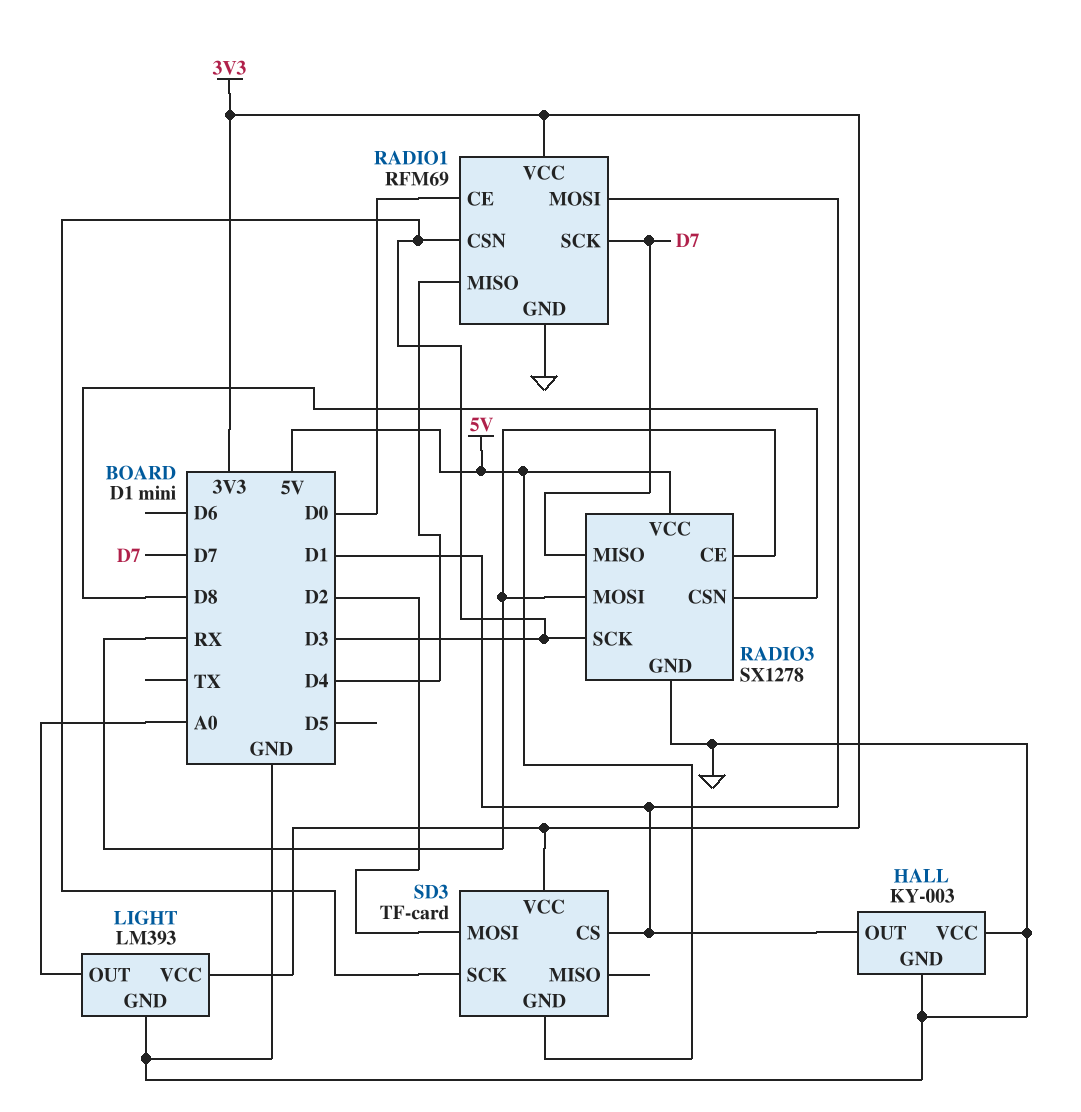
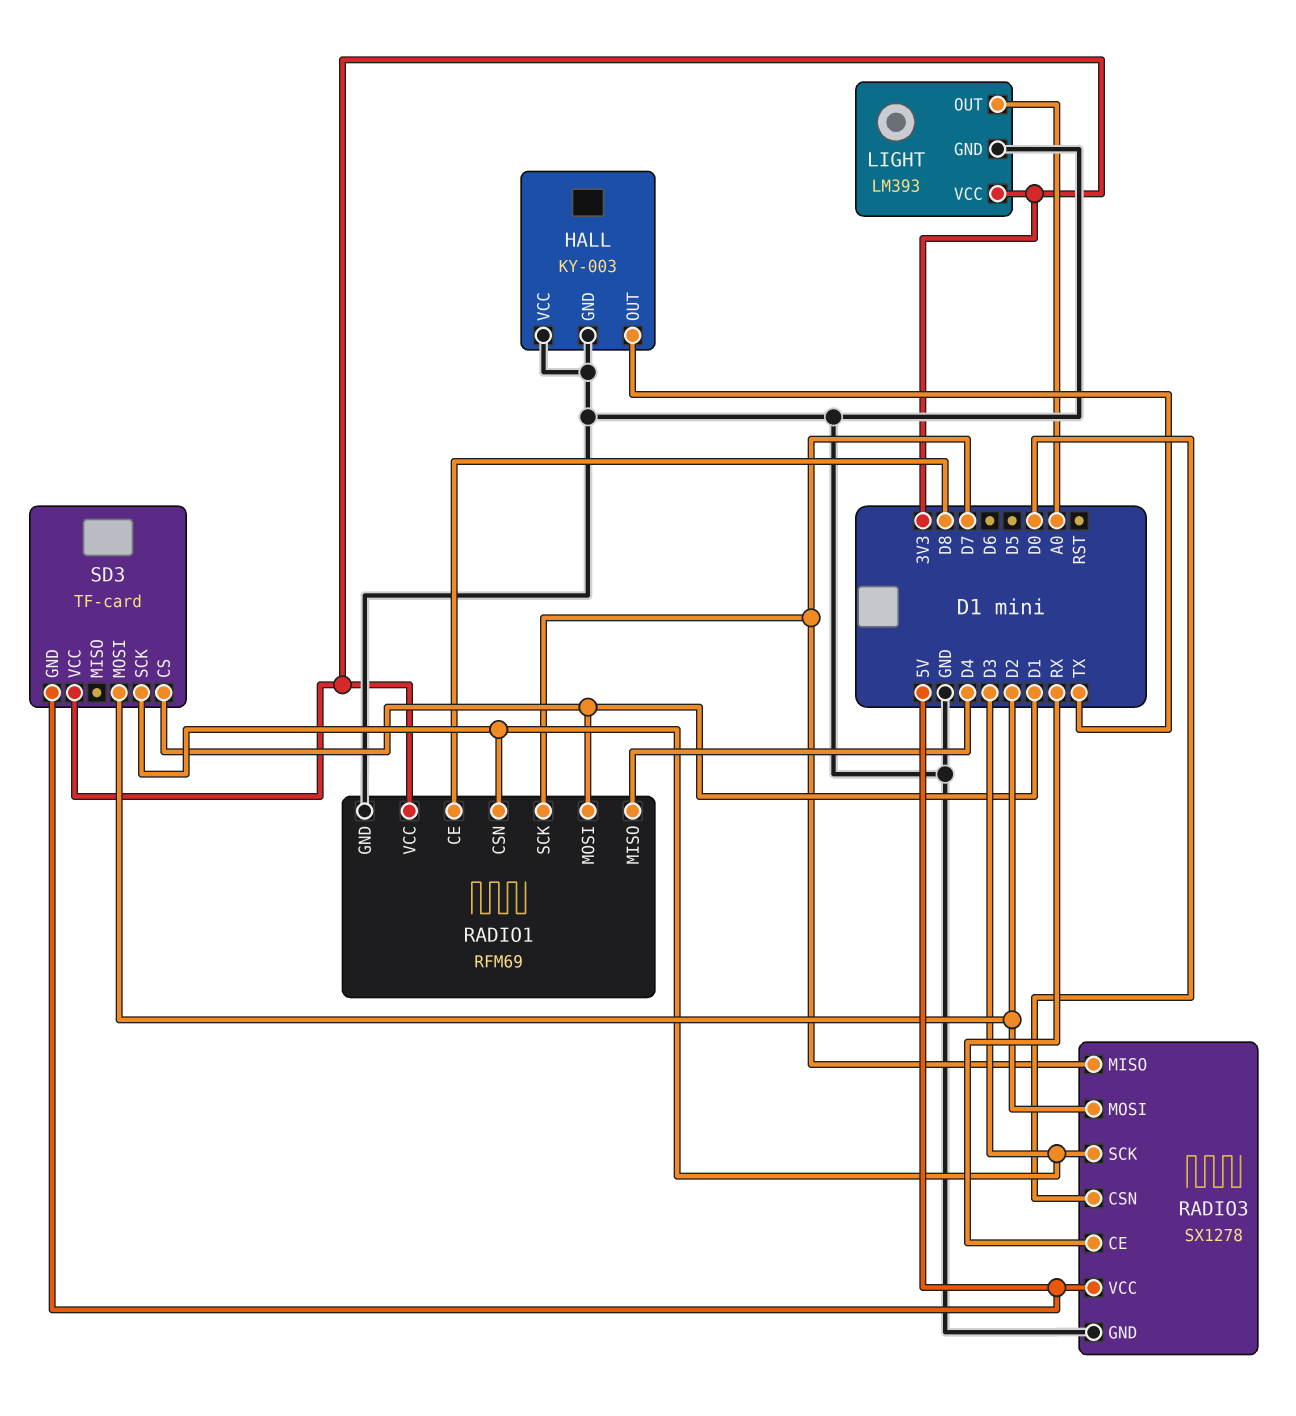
HALL pin OUT: D1 -> TX
RADIO1 pin CE: D0 -> D8
RADIO3 pin CSN: D8 -> D0
RADIO3 pin MOSI: RX -> D2

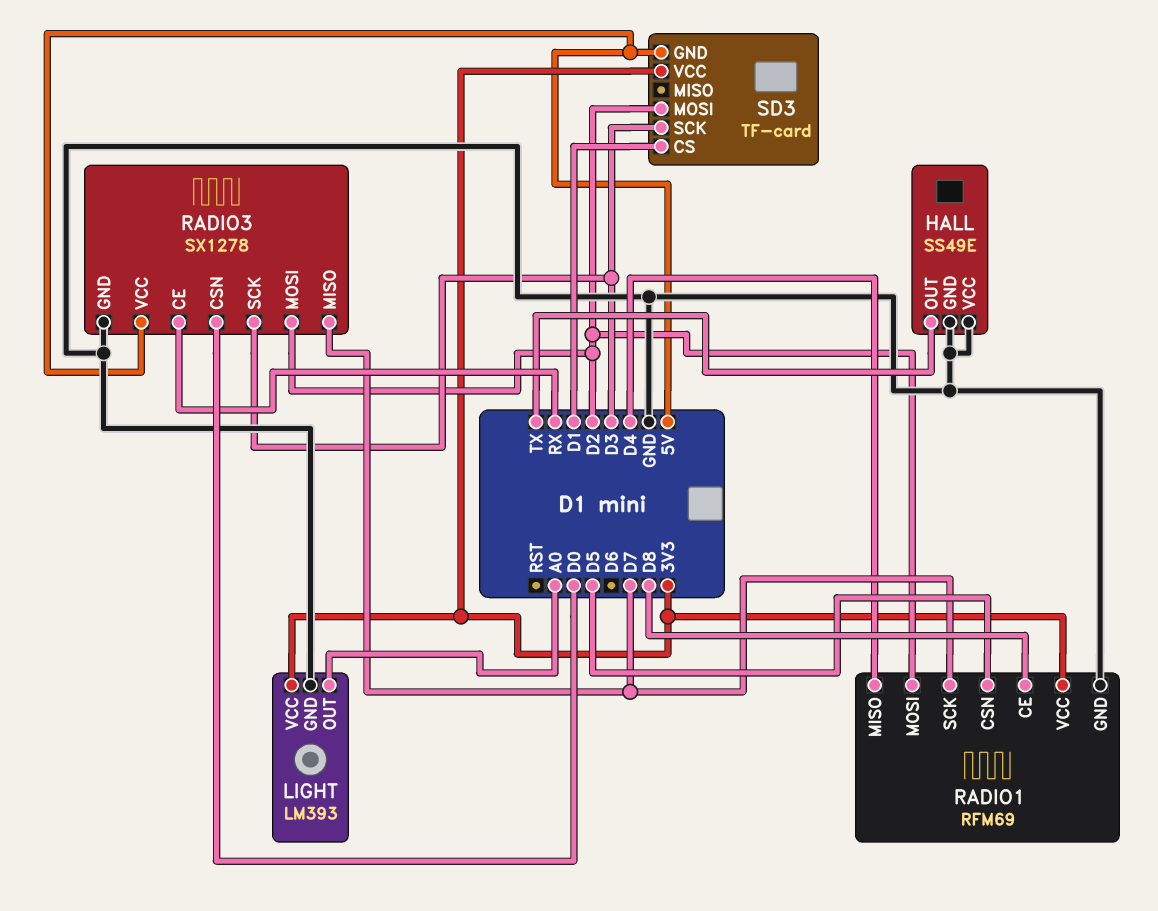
HALL: KY-003 -> SS49E
RADIO1 pin CSN: D3 -> D5
RADIO1 pin MOSI: D1 -> D2

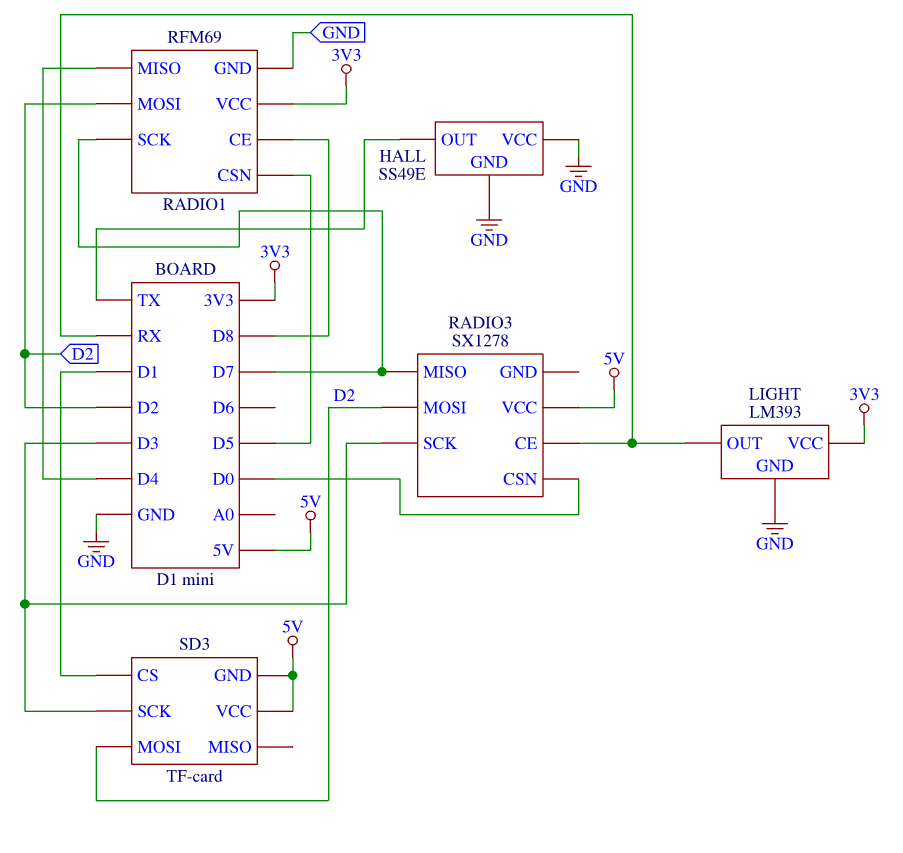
LIGHT pin OUT: A0 -> RX
RADIO3 pin GND: GND -> none
SD3 pin VCC: 3V3 -> 5V

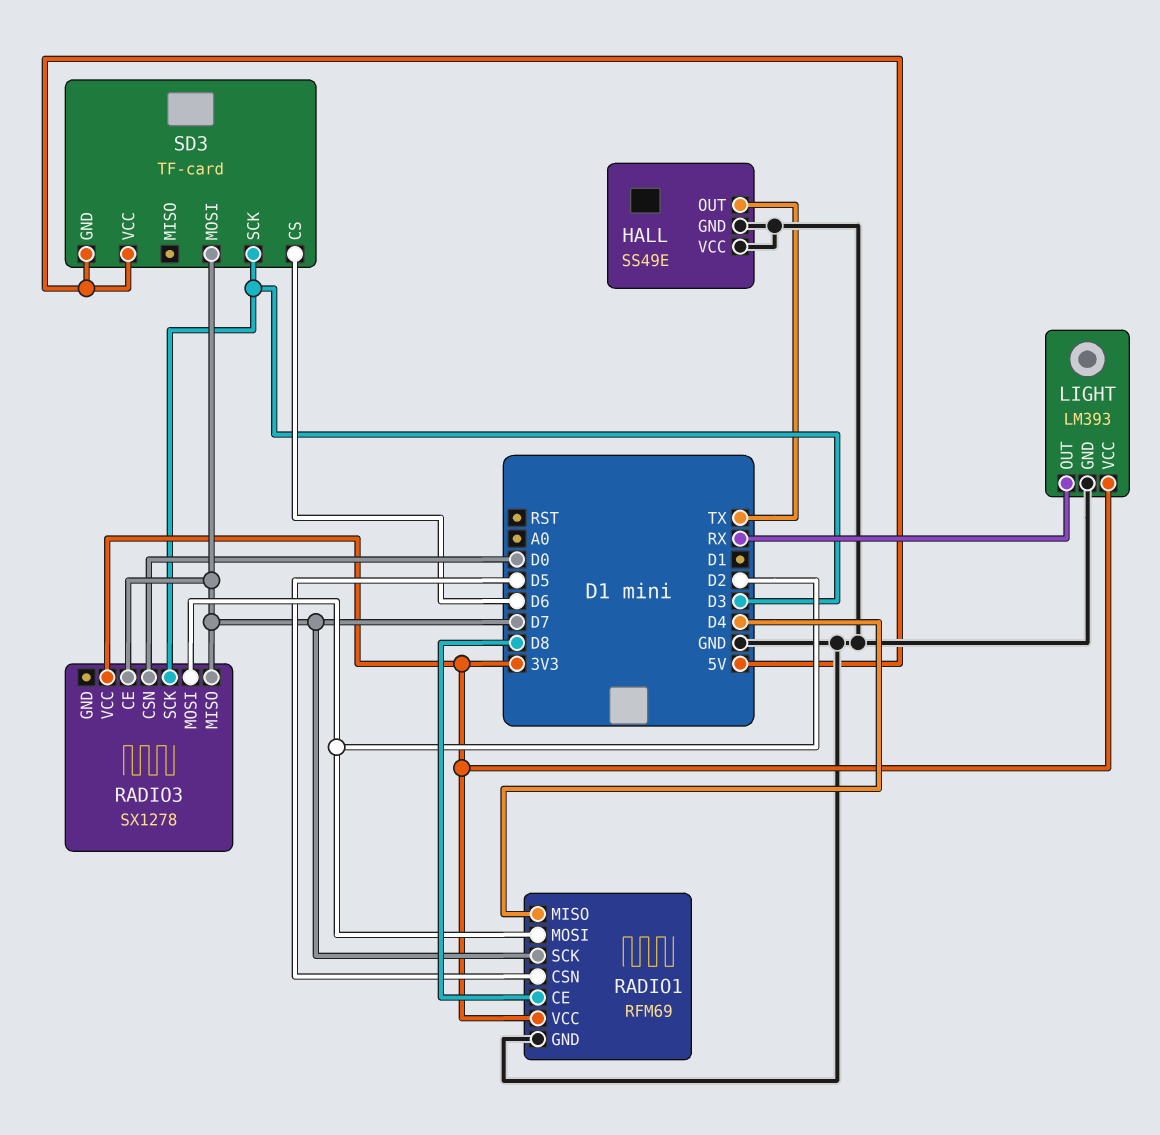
RADIO3 pin CE: RX -> D7
RADIO3 pin VCC: 5V -> 3V3
SD3 pin CS: D1 -> D6
SD3 pin MOSI: D2 -> D7

